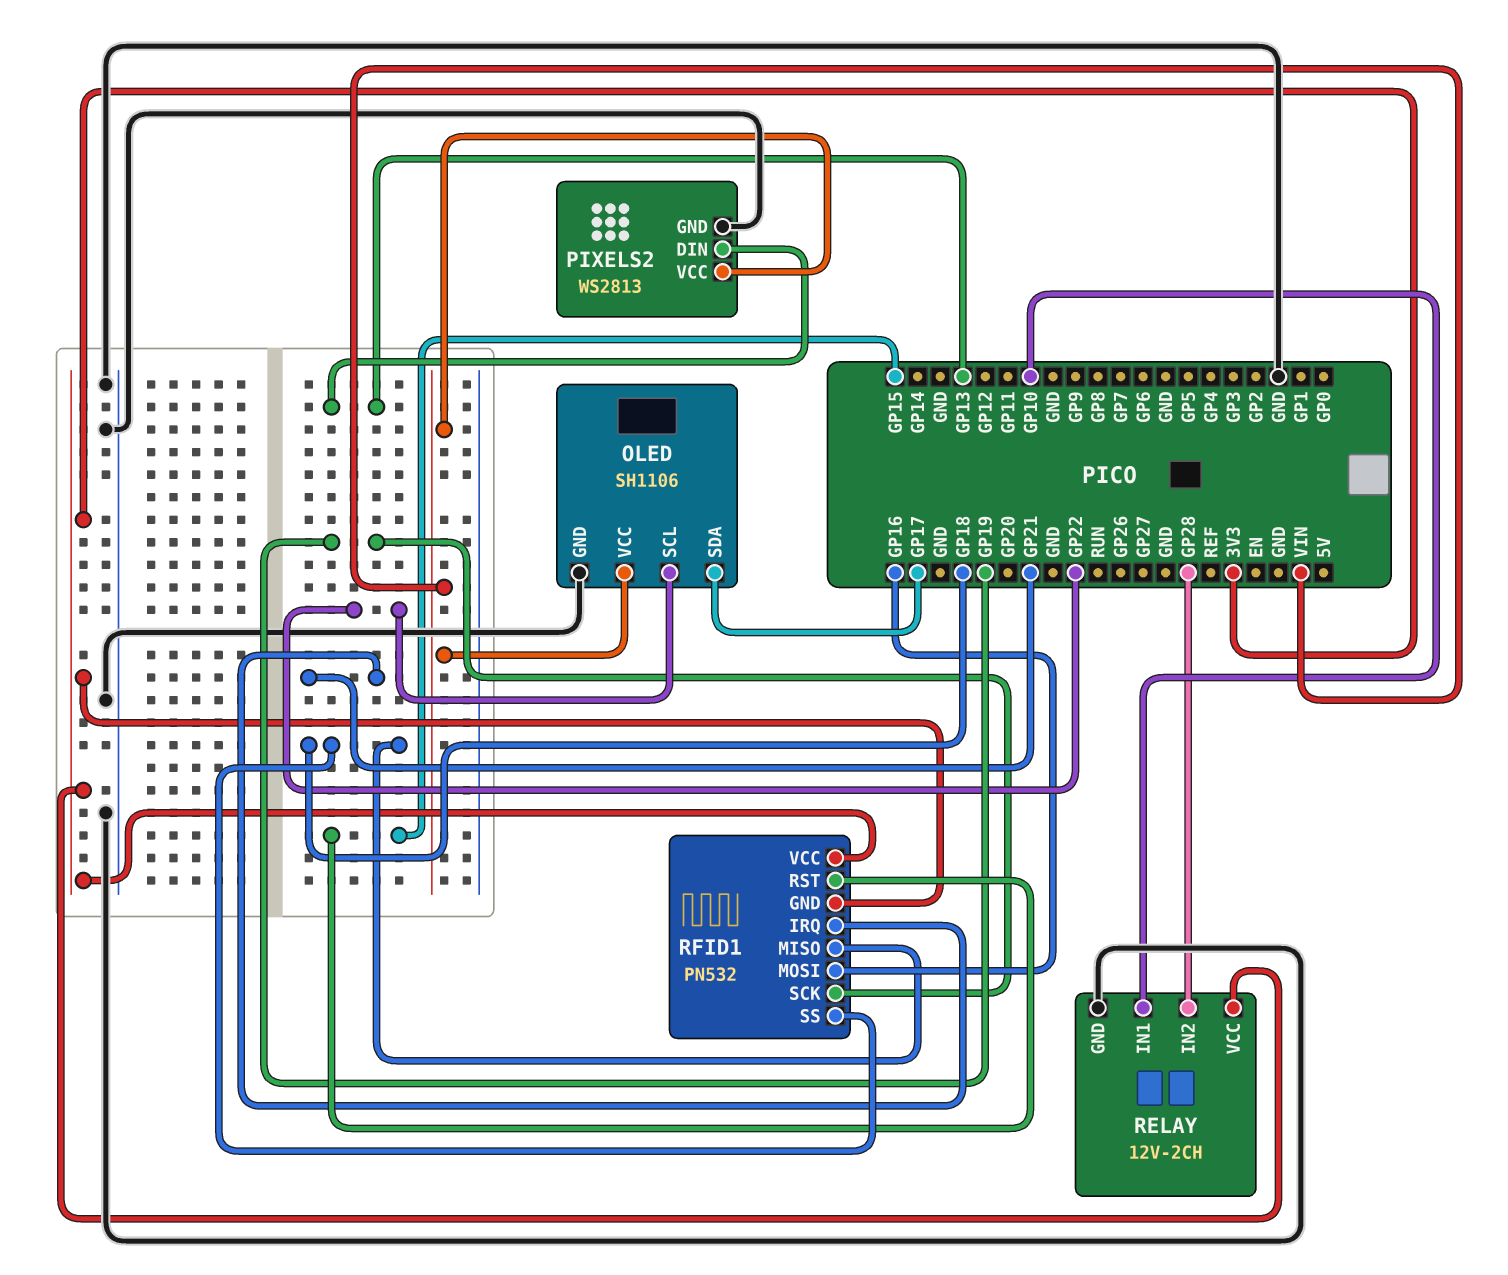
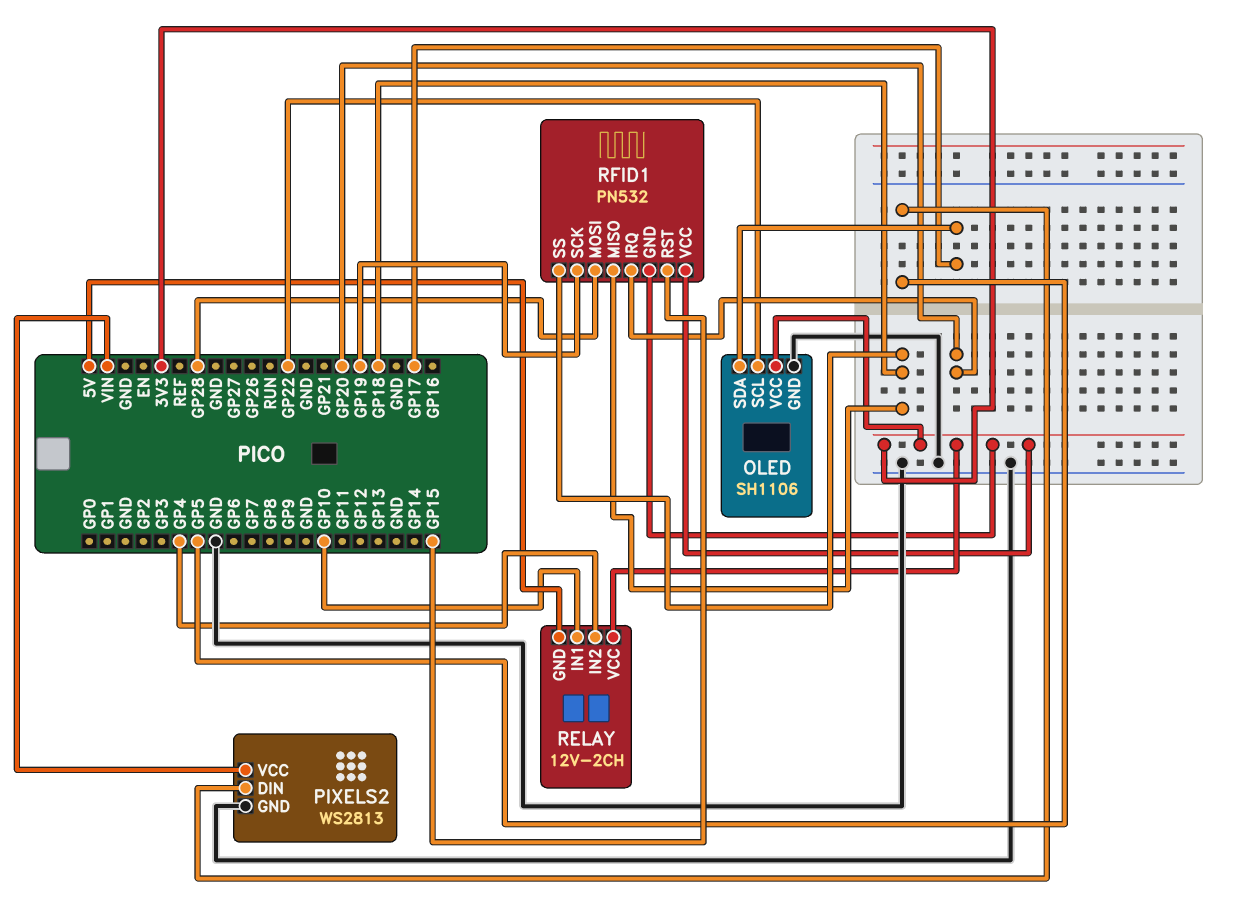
OLED pin VCC: VIN -> 3V3
PIXELS2 pin DIN: GP13 -> GP5
RELAY pin GND: GND -> 5V
RELAY pin IN2: GP28 -> GP4
RFID1 pin IRQ: GP21 -> GP20
RFID1 pin MOSI: GP16 -> GP28

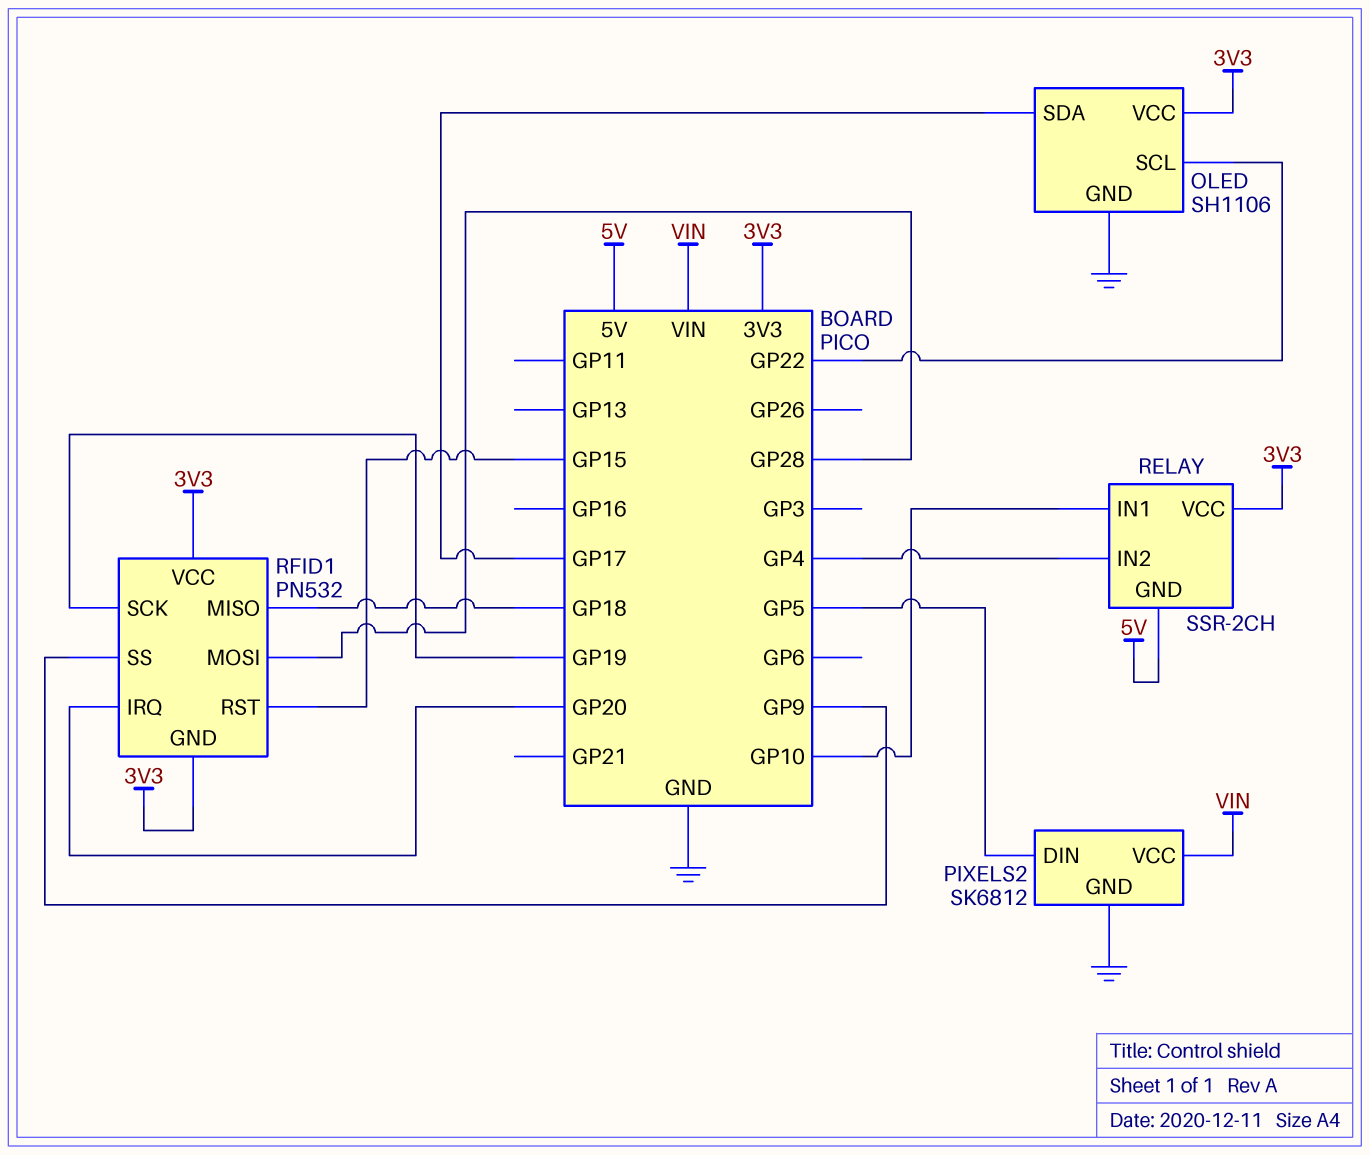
PIXELS2: WS2813 -> SK6812
RELAY: 12V-2CH -> SSR-2CH
RFID1 pin SS: GP18 -> GP9

